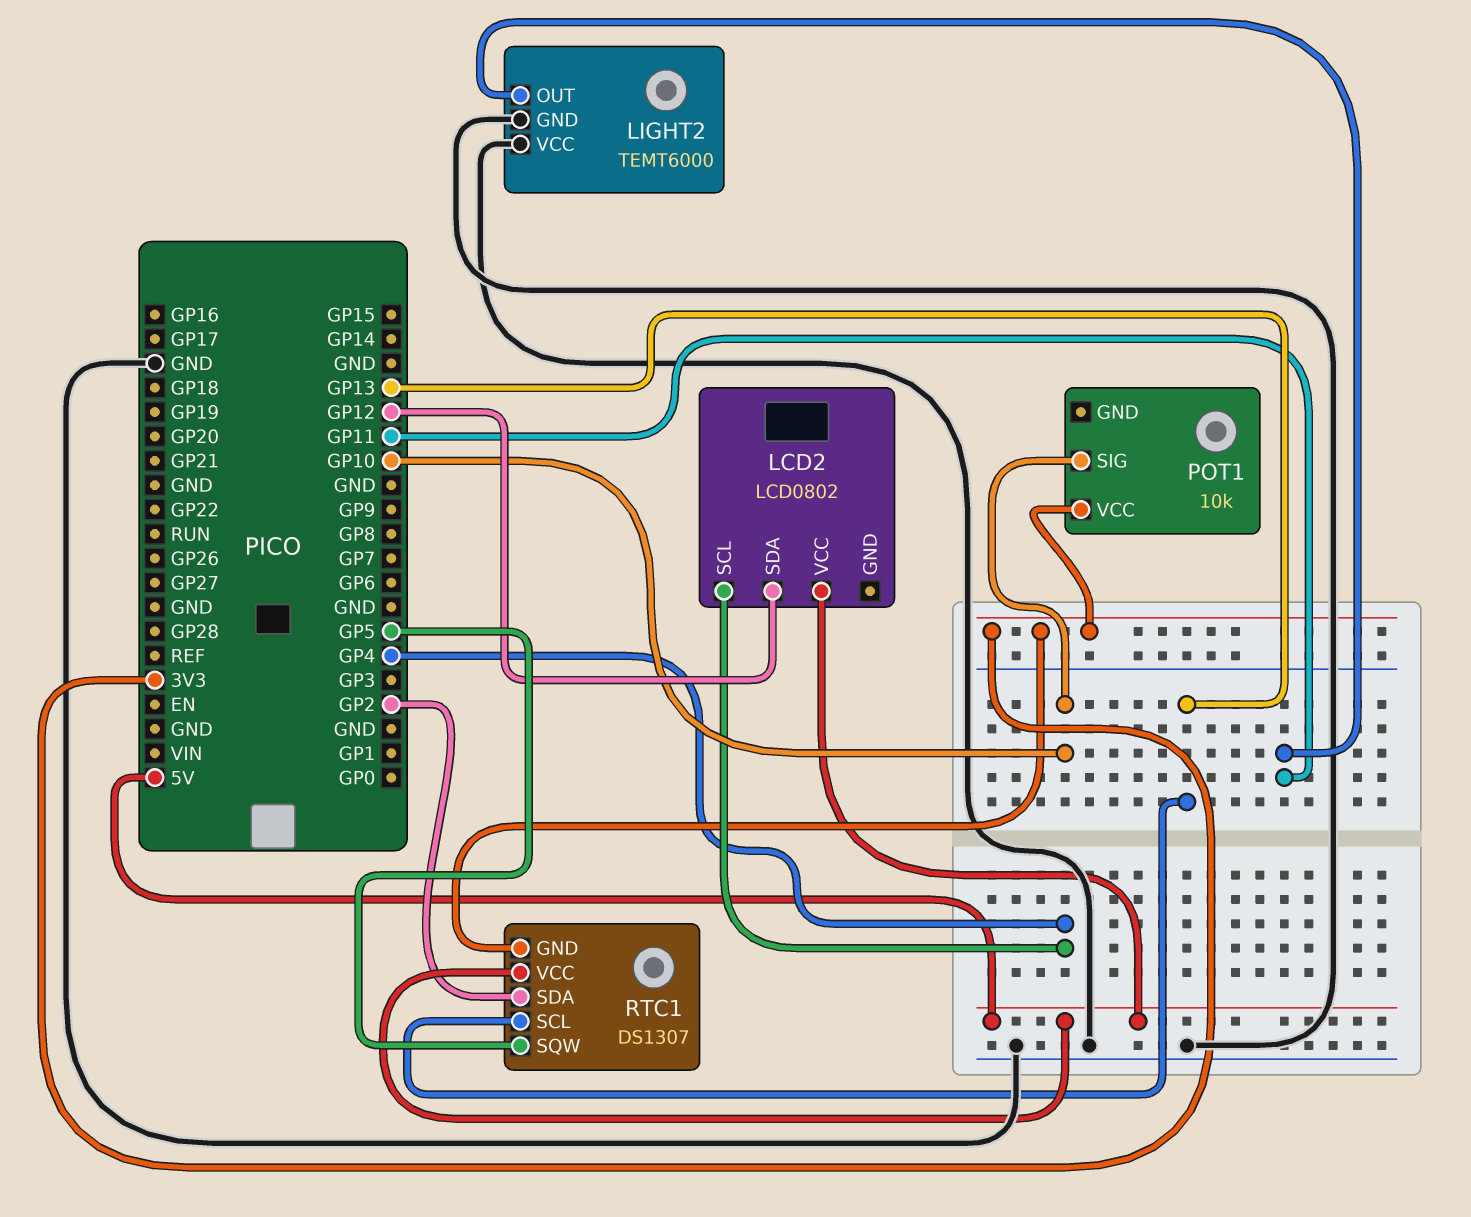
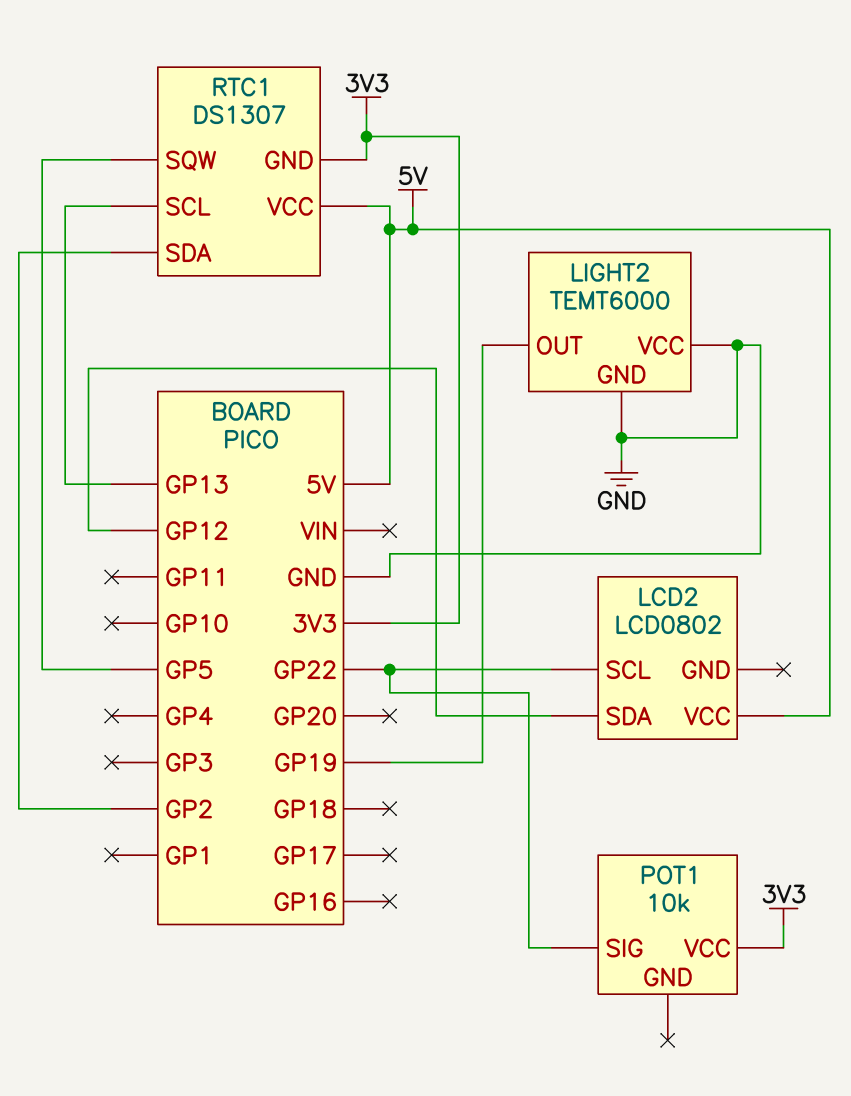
LCD2 pin SCL: GP4 -> GP22
LIGHT2 pin OUT: GP11 -> GP19
POT1 pin SIG: GP10 -> GP22

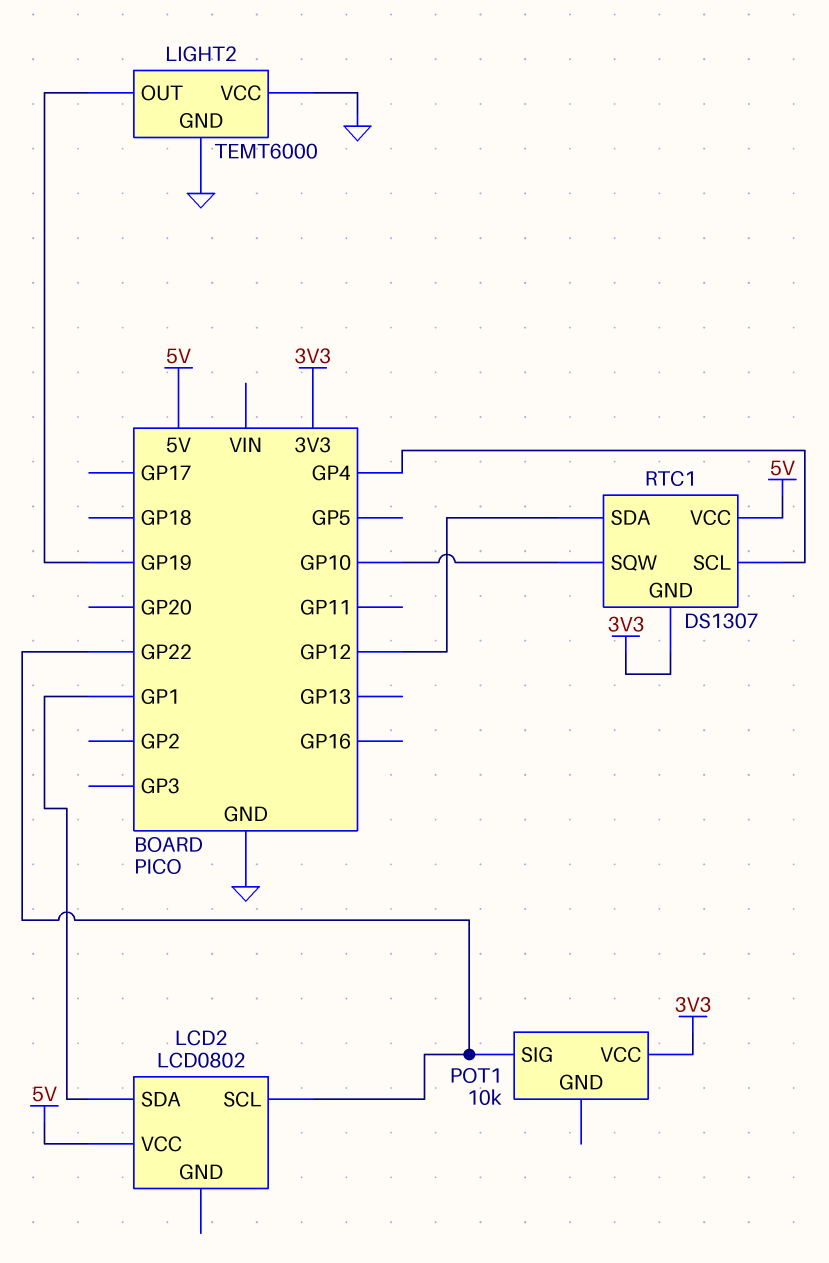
LCD2 pin SDA: GP12 -> GP1
RTC1 pin SCL: GP13 -> GP4
RTC1 pin SDA: GP2 -> GP12
RTC1 pin SQW: GP5 -> GP10

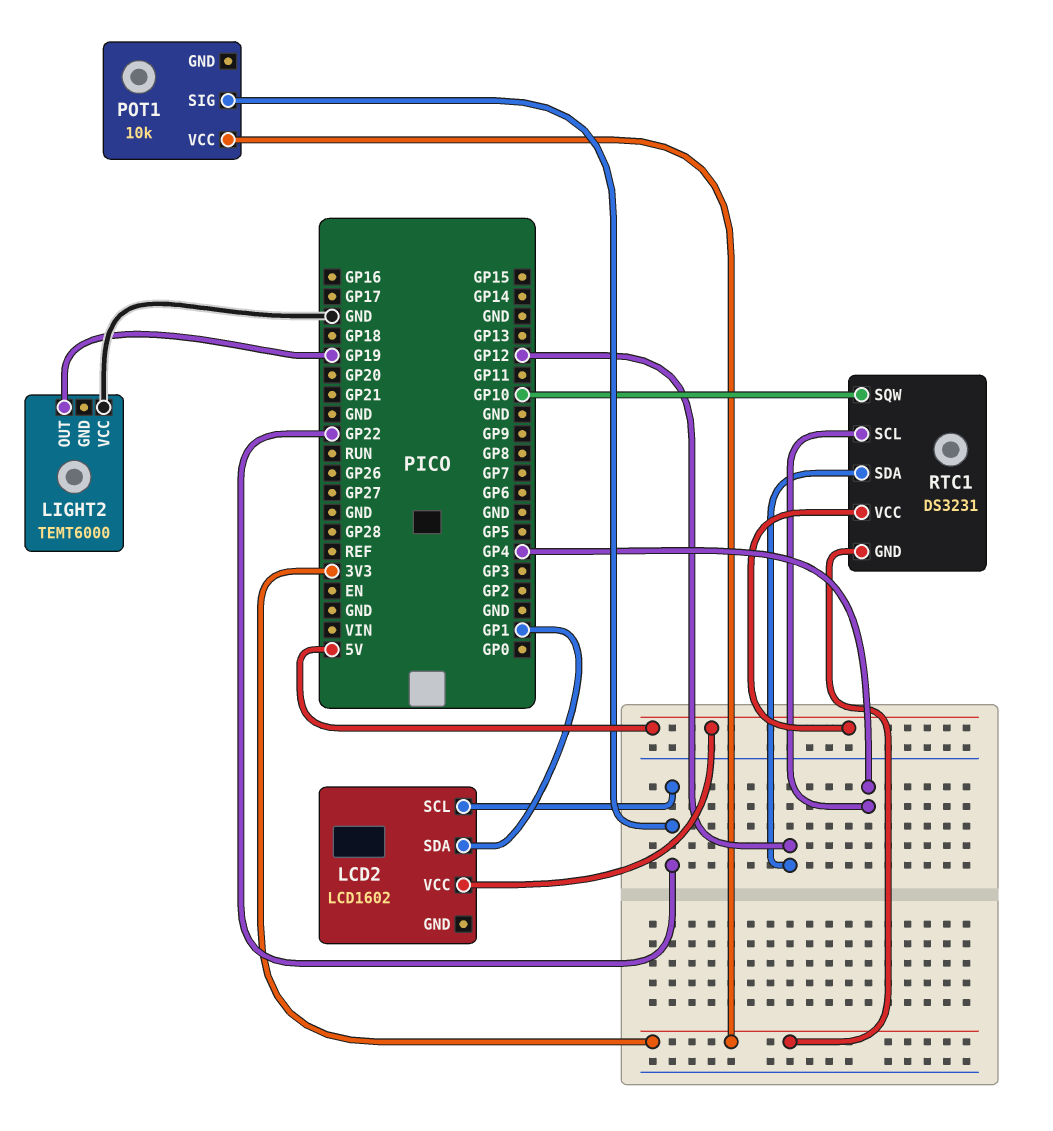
LCD2: LCD0802 -> LCD1602
LIGHT2 pin GND: GND -> none
RTC1: DS1307 -> DS3231

